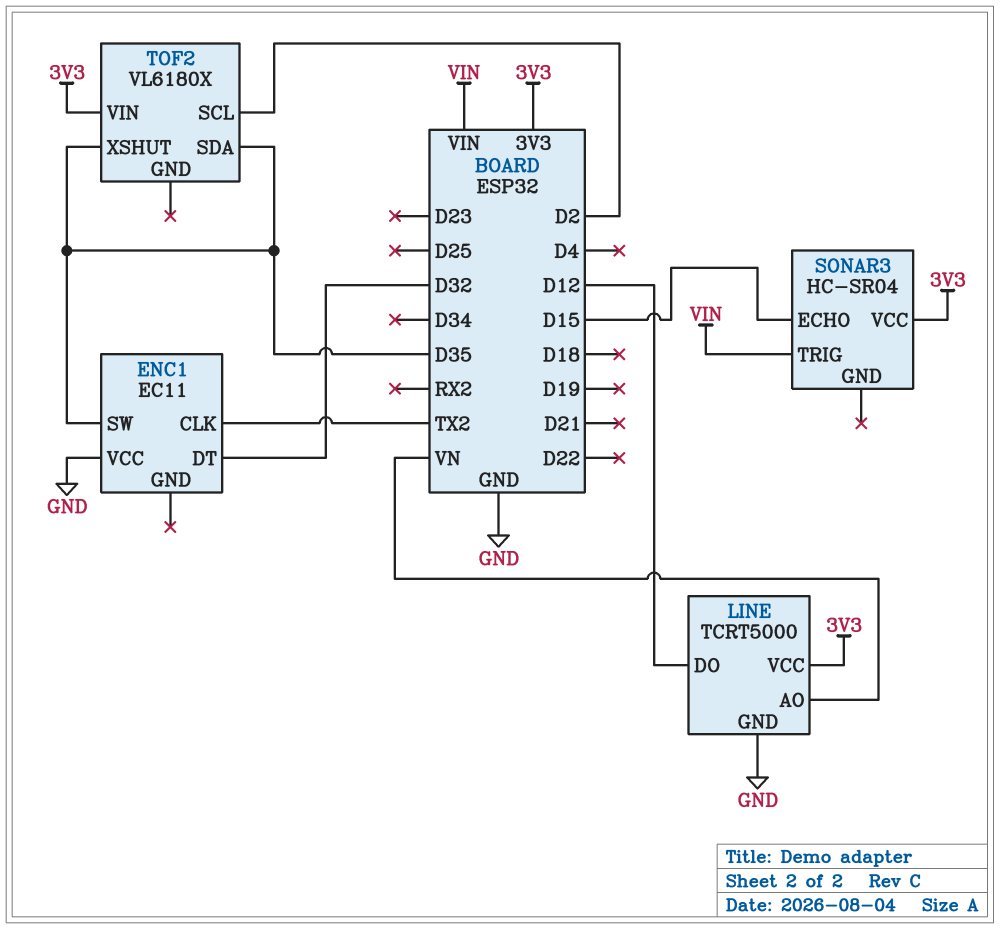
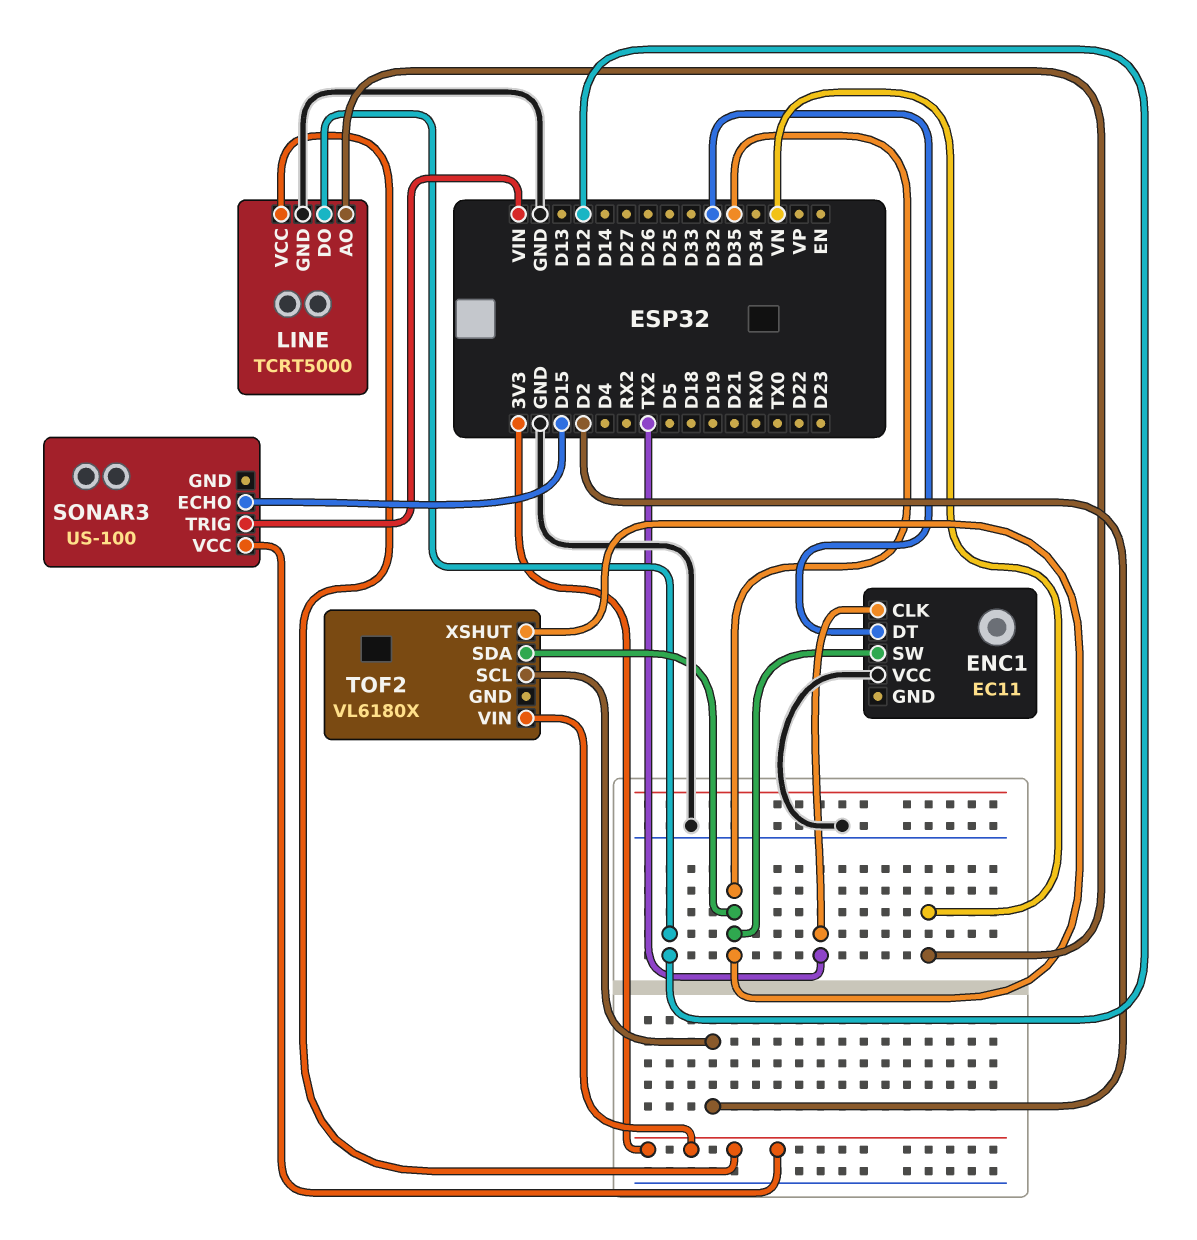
SONAR3: HC-SR04 -> US-100

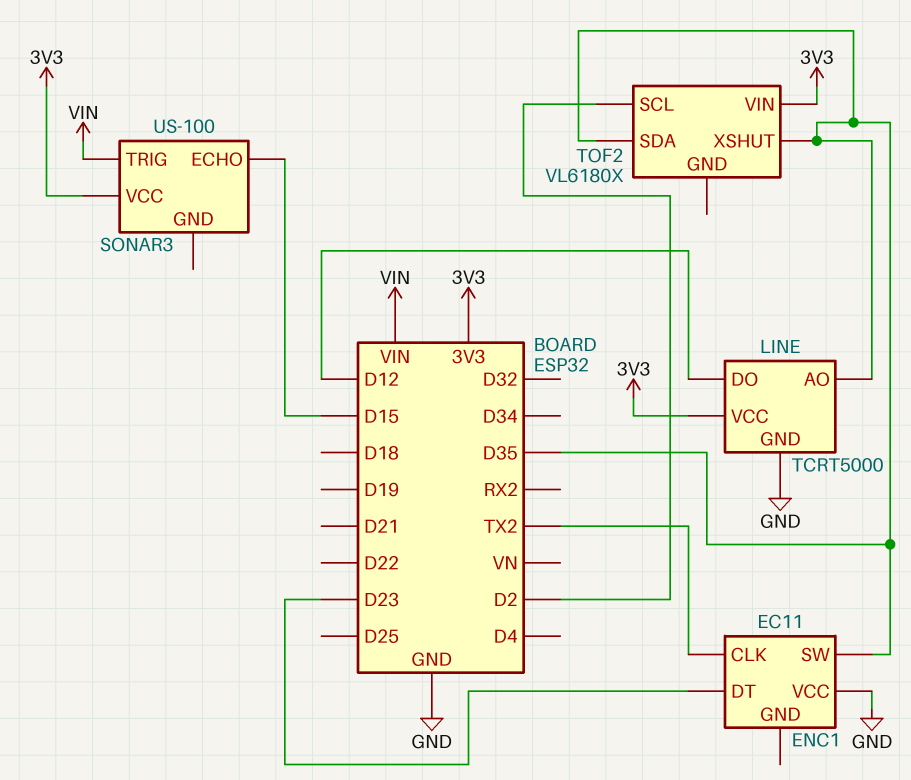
ENC1 pin DT: D32 -> D23
LINE pin AO: VN -> D35

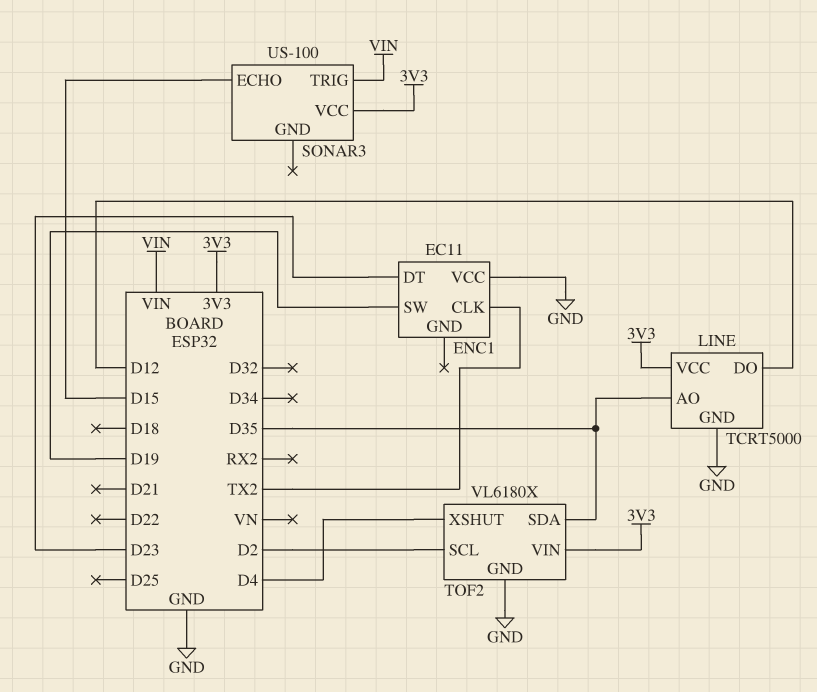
ENC1 pin SW: D35 -> D19
TOF2 pin GND: none -> GND
TOF2 pin XSHUT: D35 -> D4

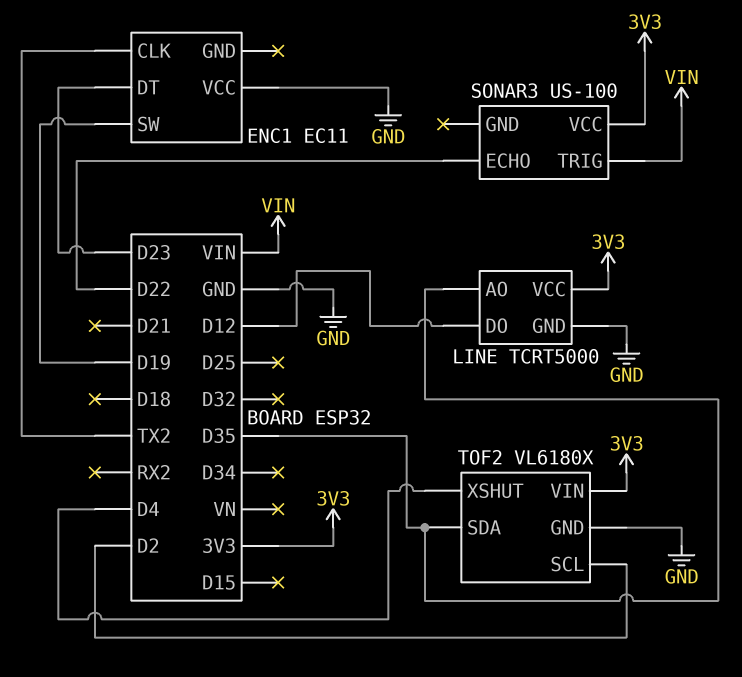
SONAR3 pin ECHO: D15 -> D22

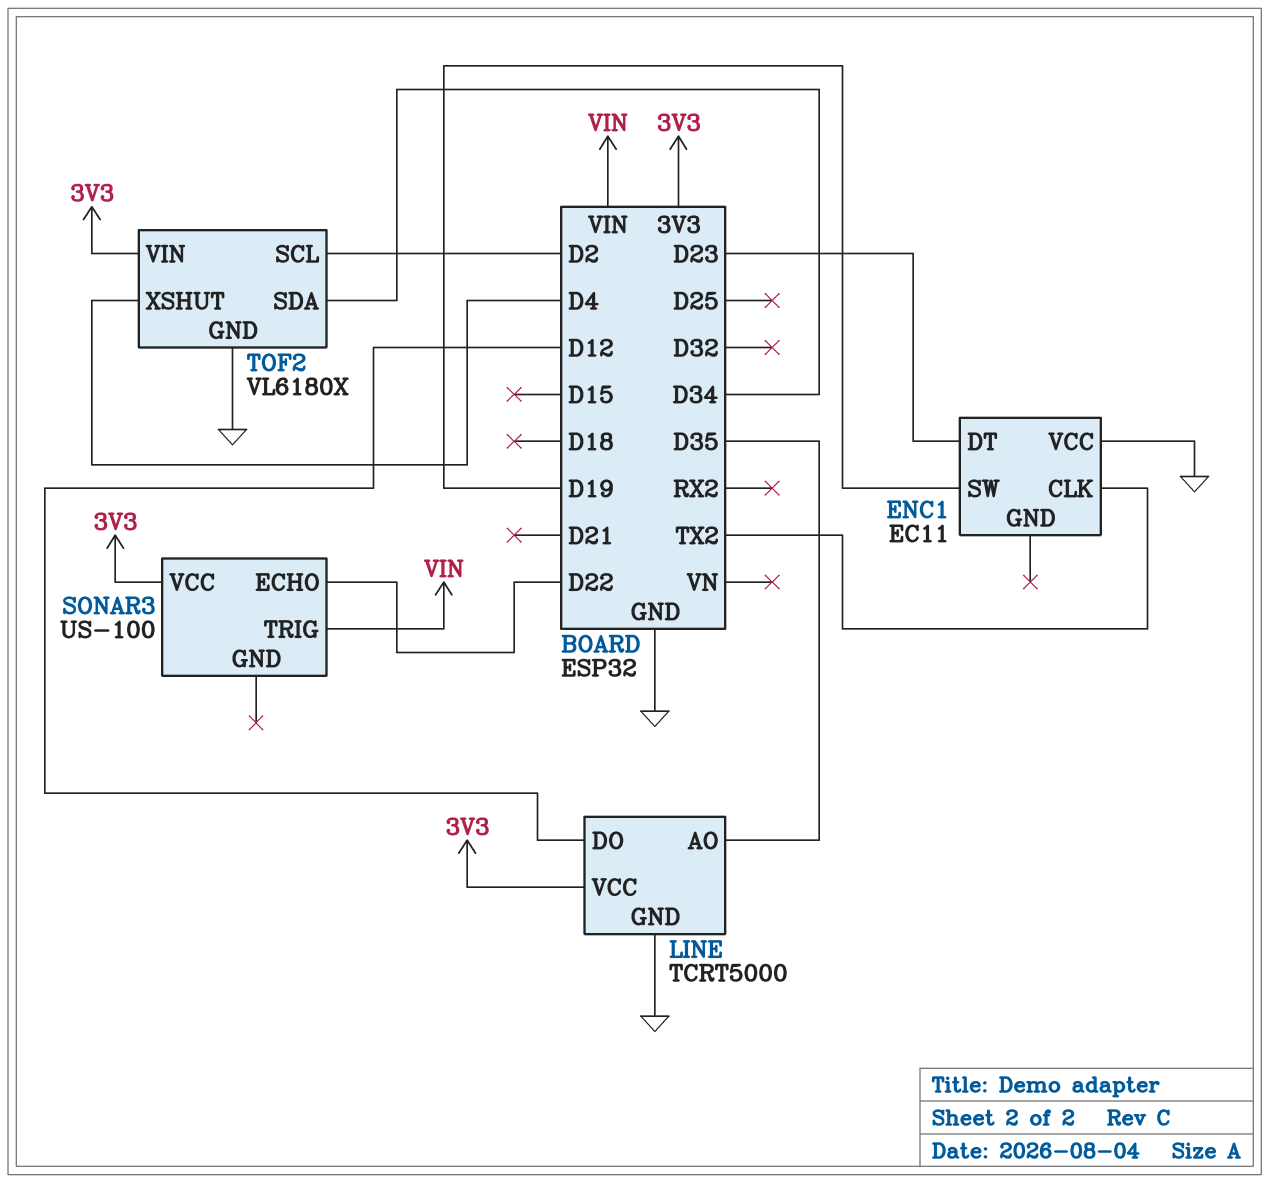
TOF2 pin SDA: D35 -> D34

